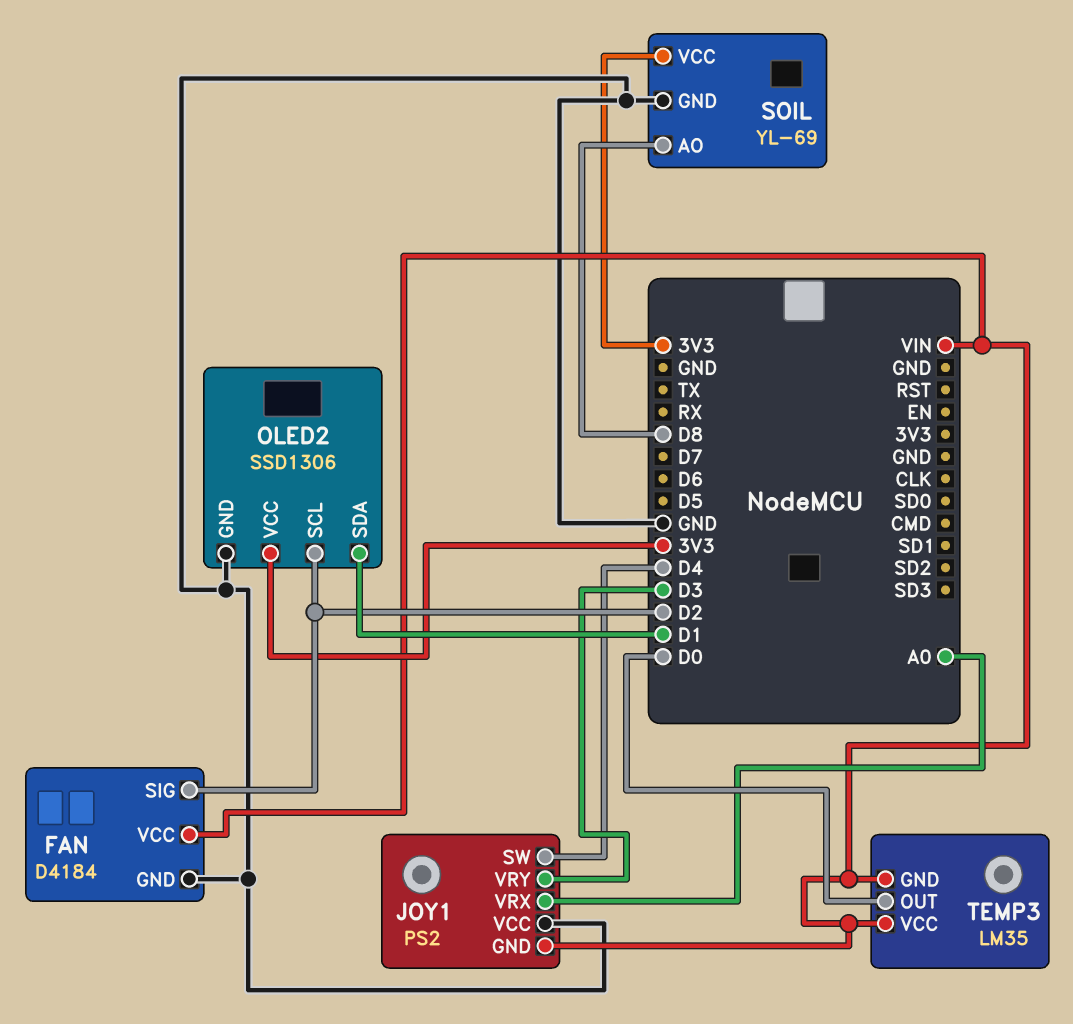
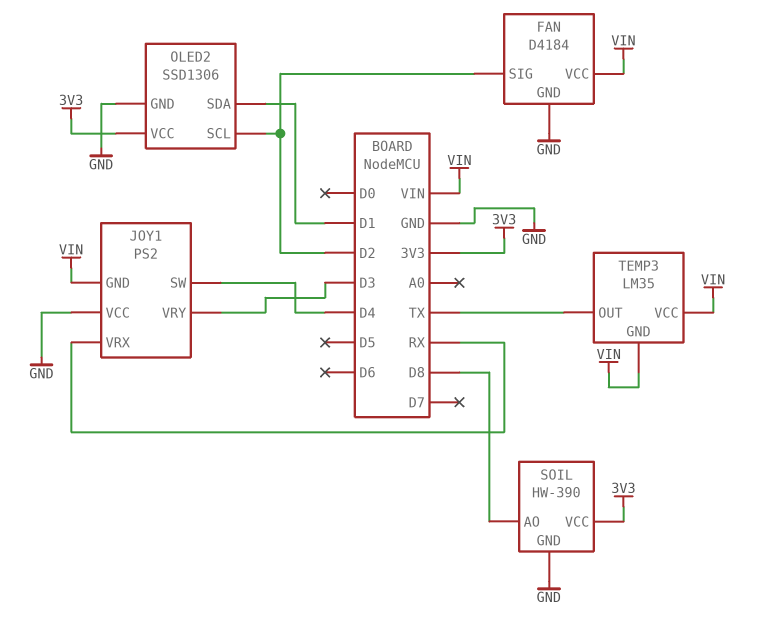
JOY1 pin VRX: A0 -> RX
SOIL: YL-69 -> HW-390
TEMP3 pin OUT: D0 -> TX

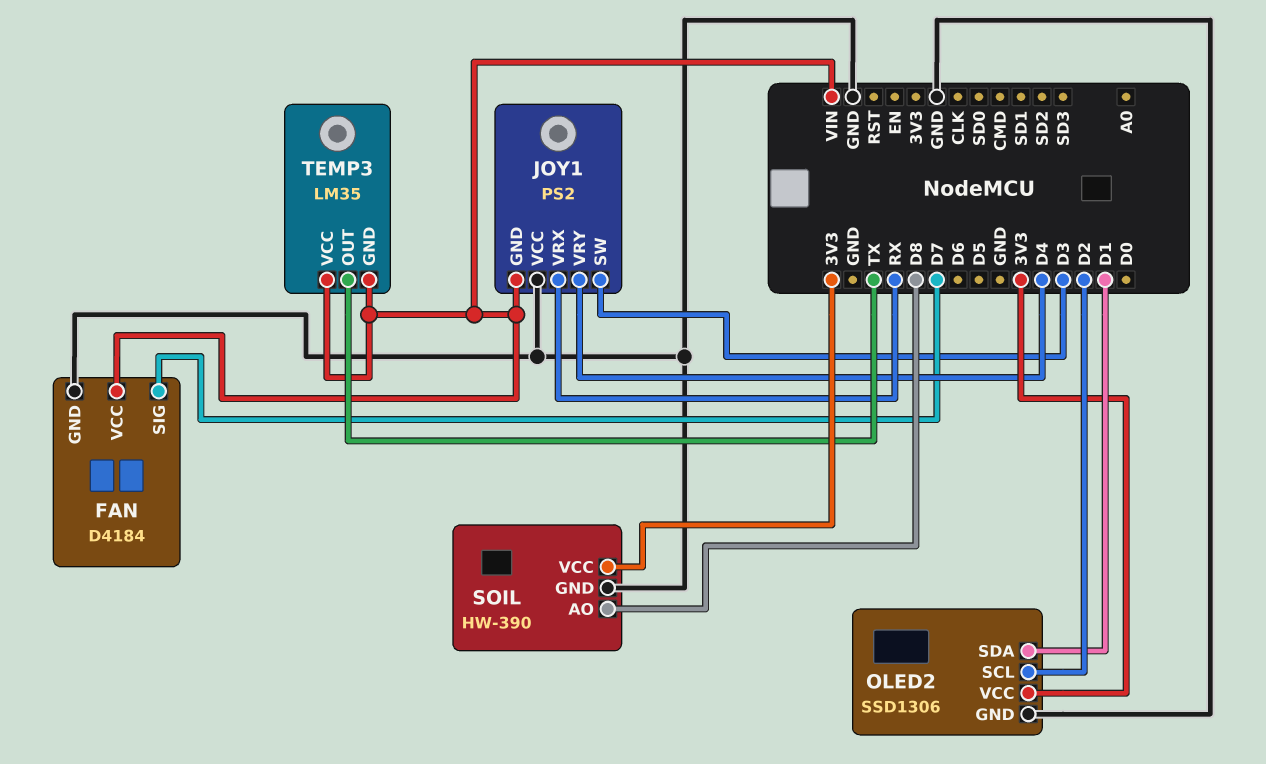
FAN pin SIG: D2 -> D7
JOY1 pin SW: D4 -> D3
JOY1 pin VRY: D3 -> D4

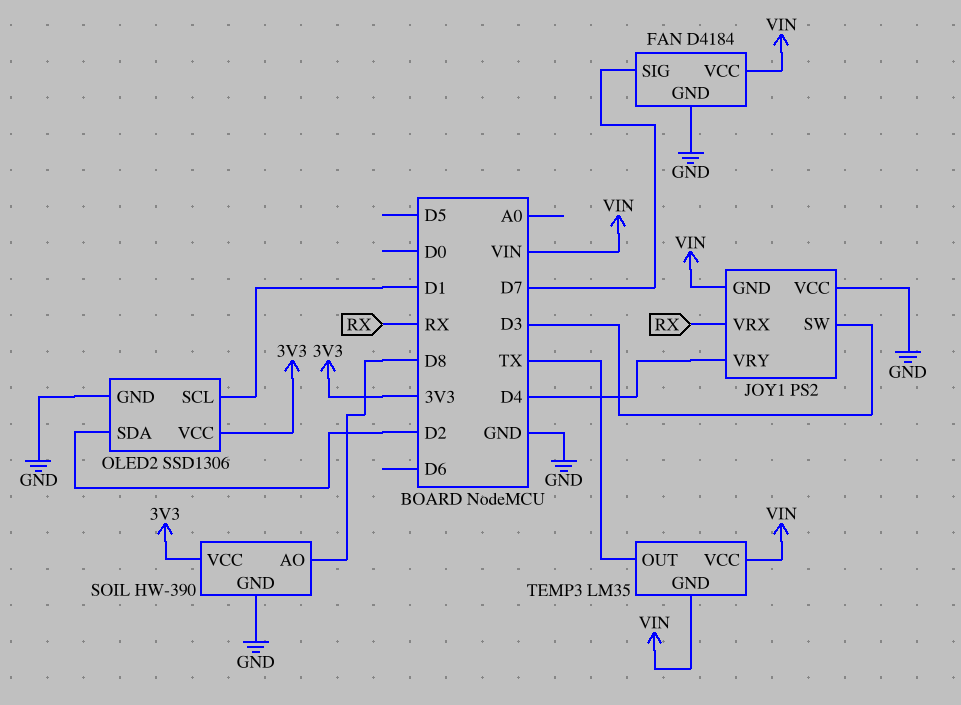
OLED2 pin SCL: D2 -> D1
OLED2 pin SDA: D1 -> D2

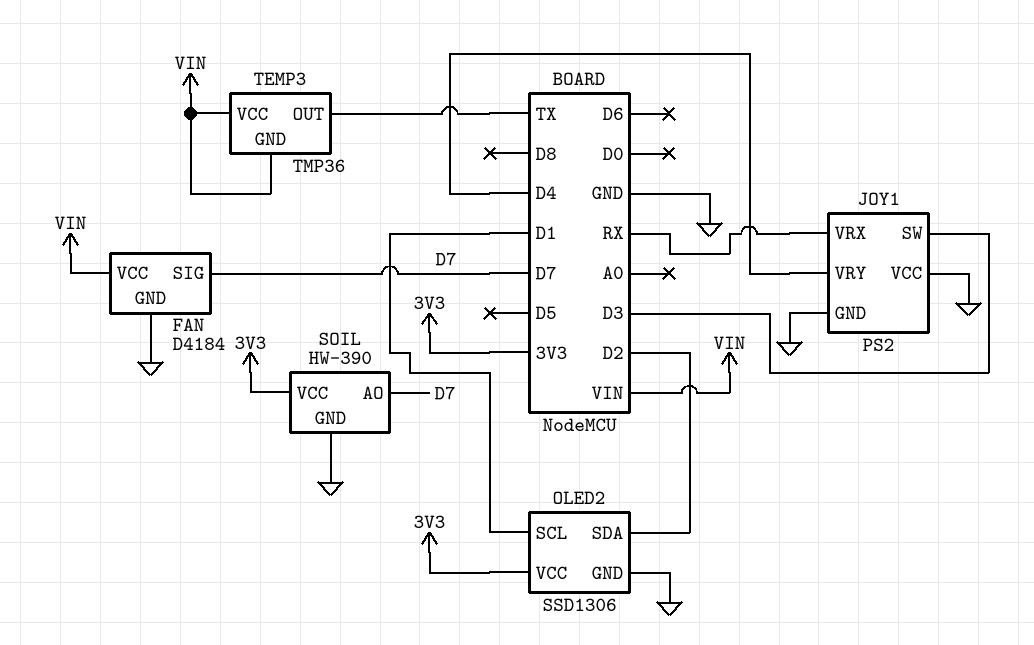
JOY1 pin GND: VIN -> GND
SOIL pin AO: D8 -> D7
TEMP3: LM35 -> TMP36

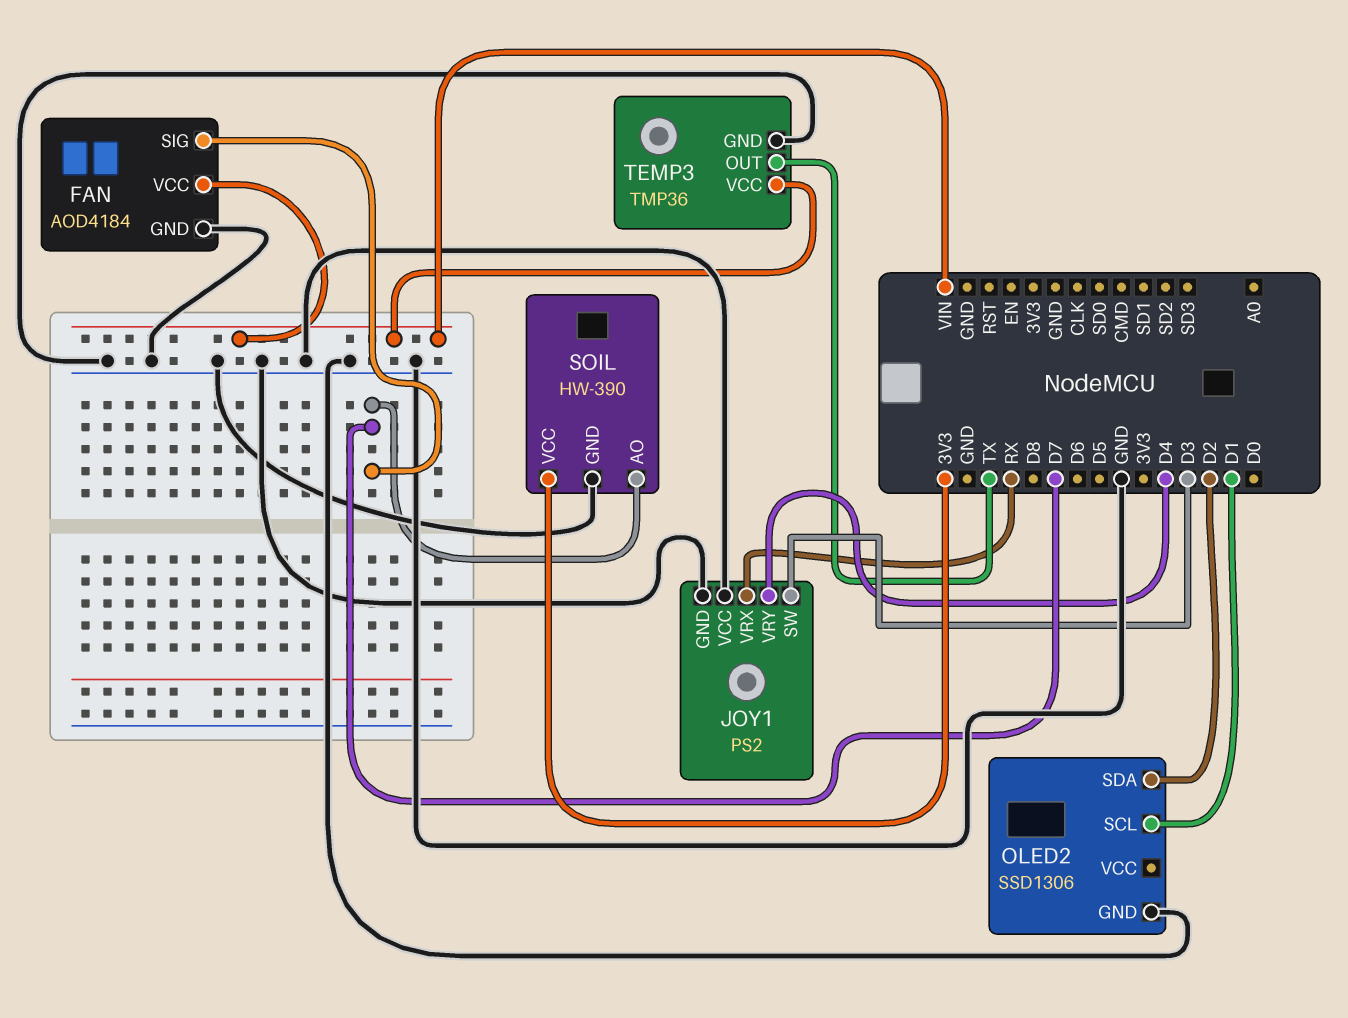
FAN: D4184 -> AOD4184
OLED2 pin VCC: 3V3 -> none
TEMP3 pin GND: VIN -> GND

